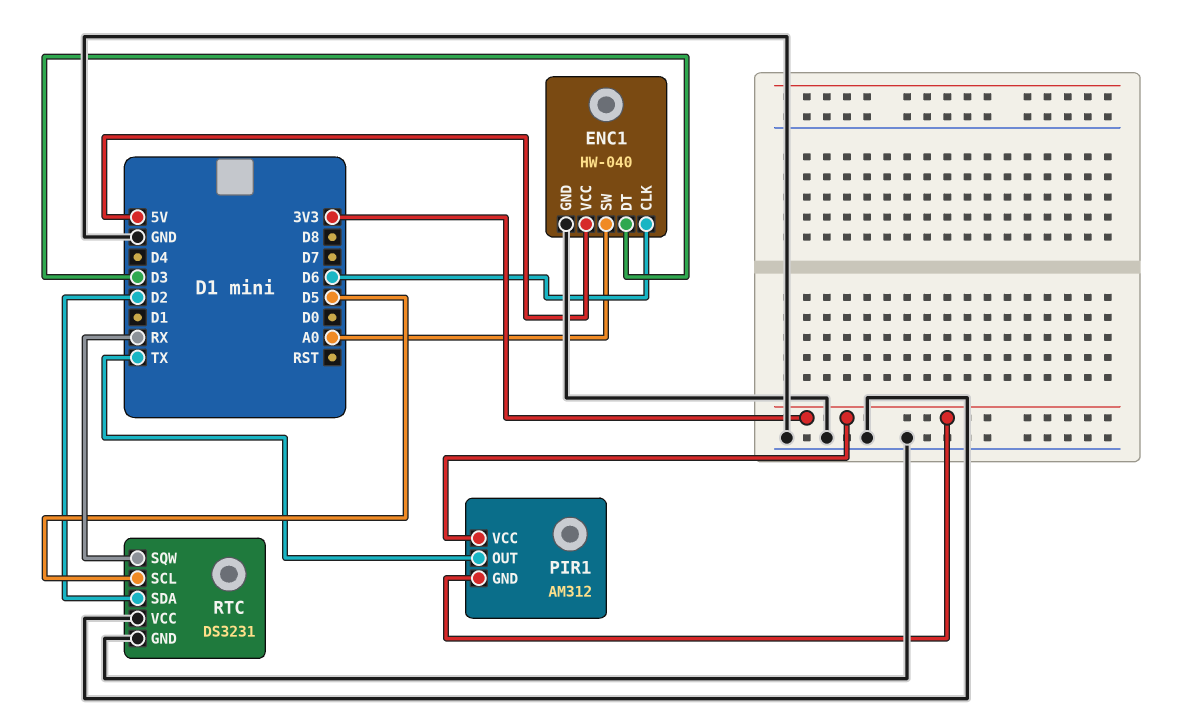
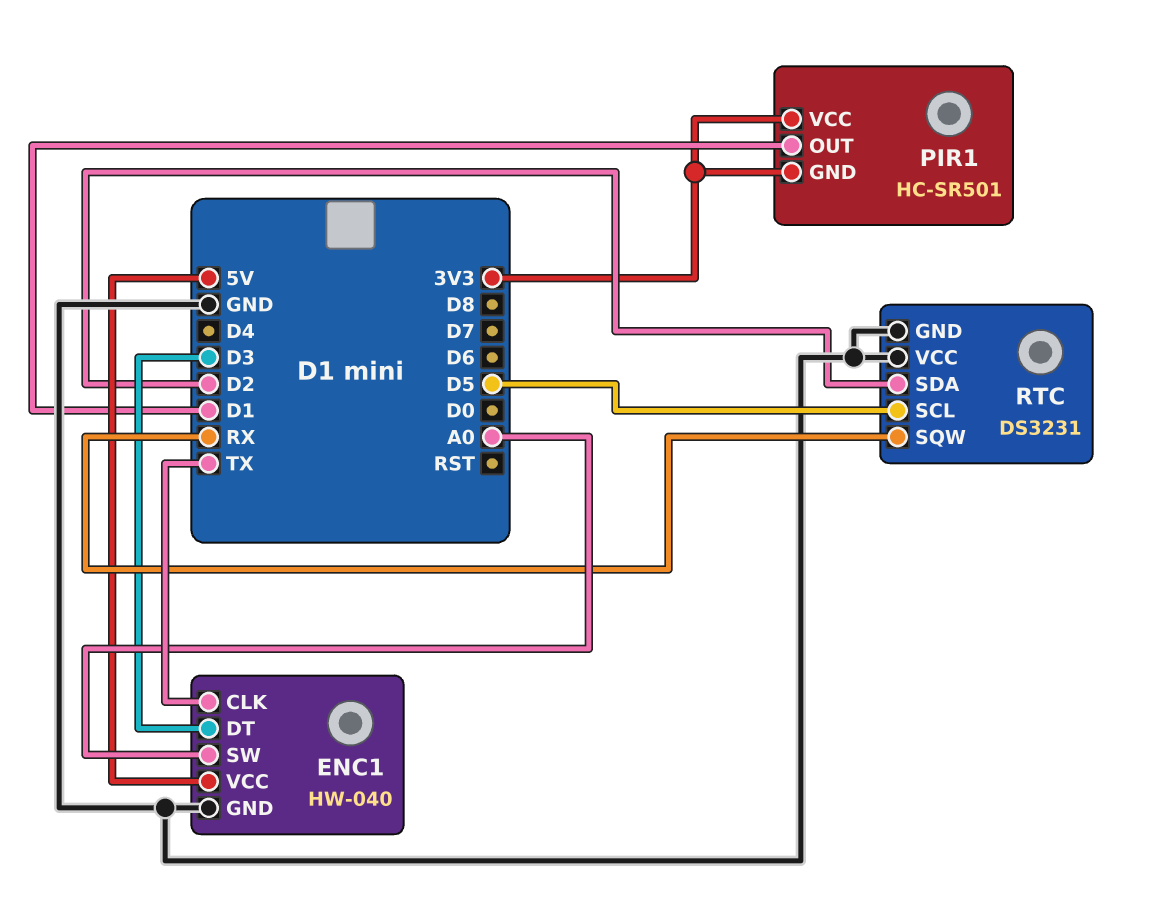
ENC1 pin CLK: D6 -> TX
PIR1: AM312 -> HC-SR501
PIR1 pin OUT: TX -> D1

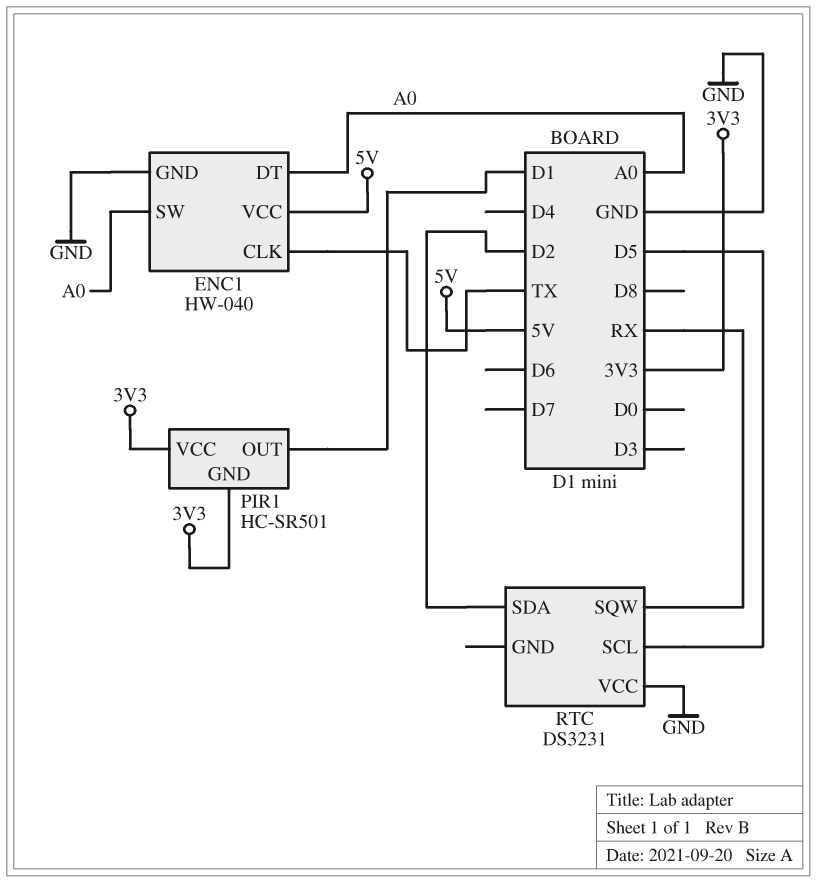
ENC1 pin DT: D3 -> A0
RTC pin GND: GND -> none

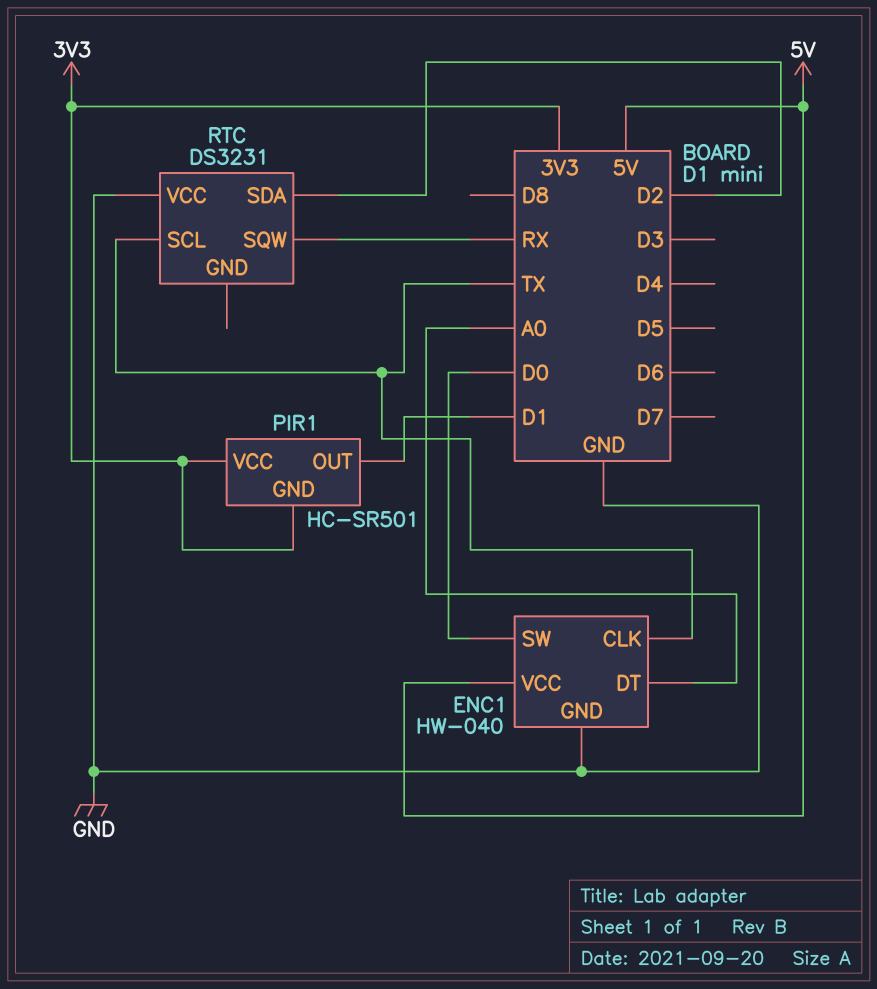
ENC1 pin SW: A0 -> D0
RTC pin SCL: D5 -> TX

